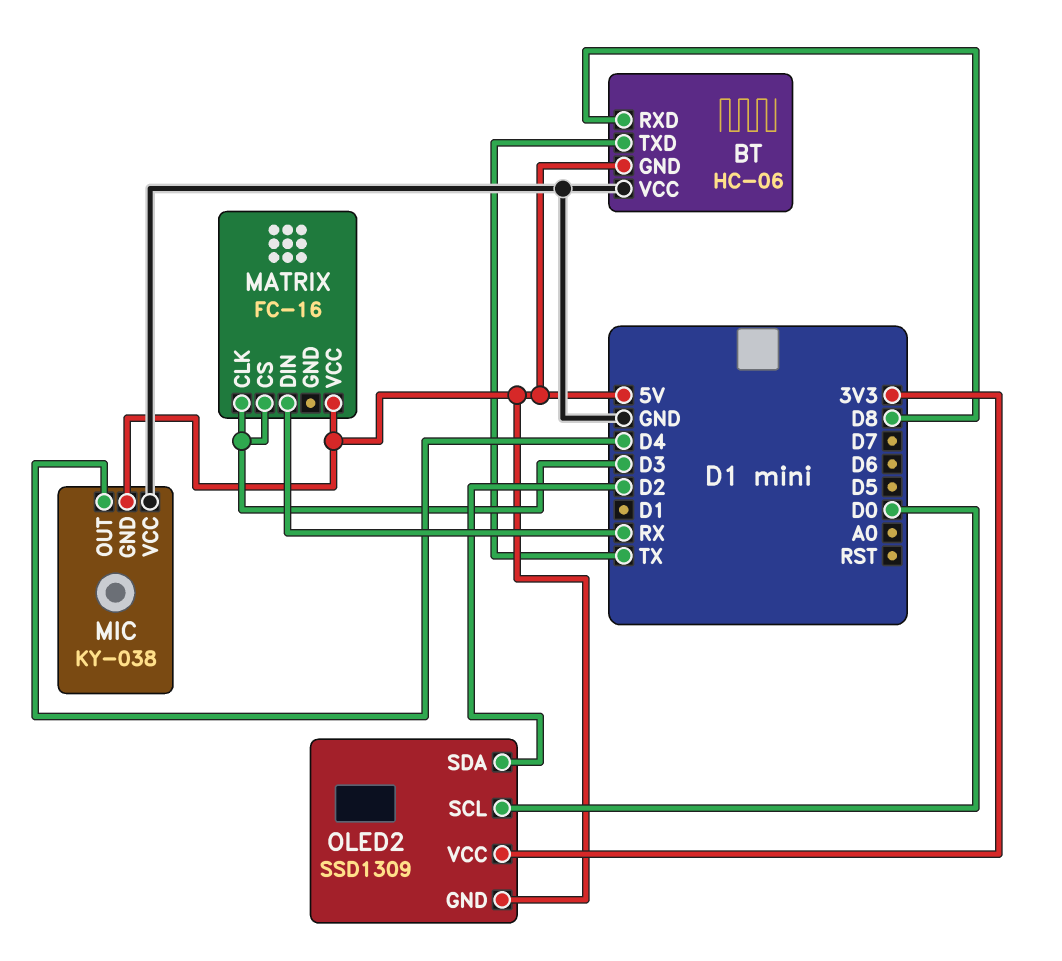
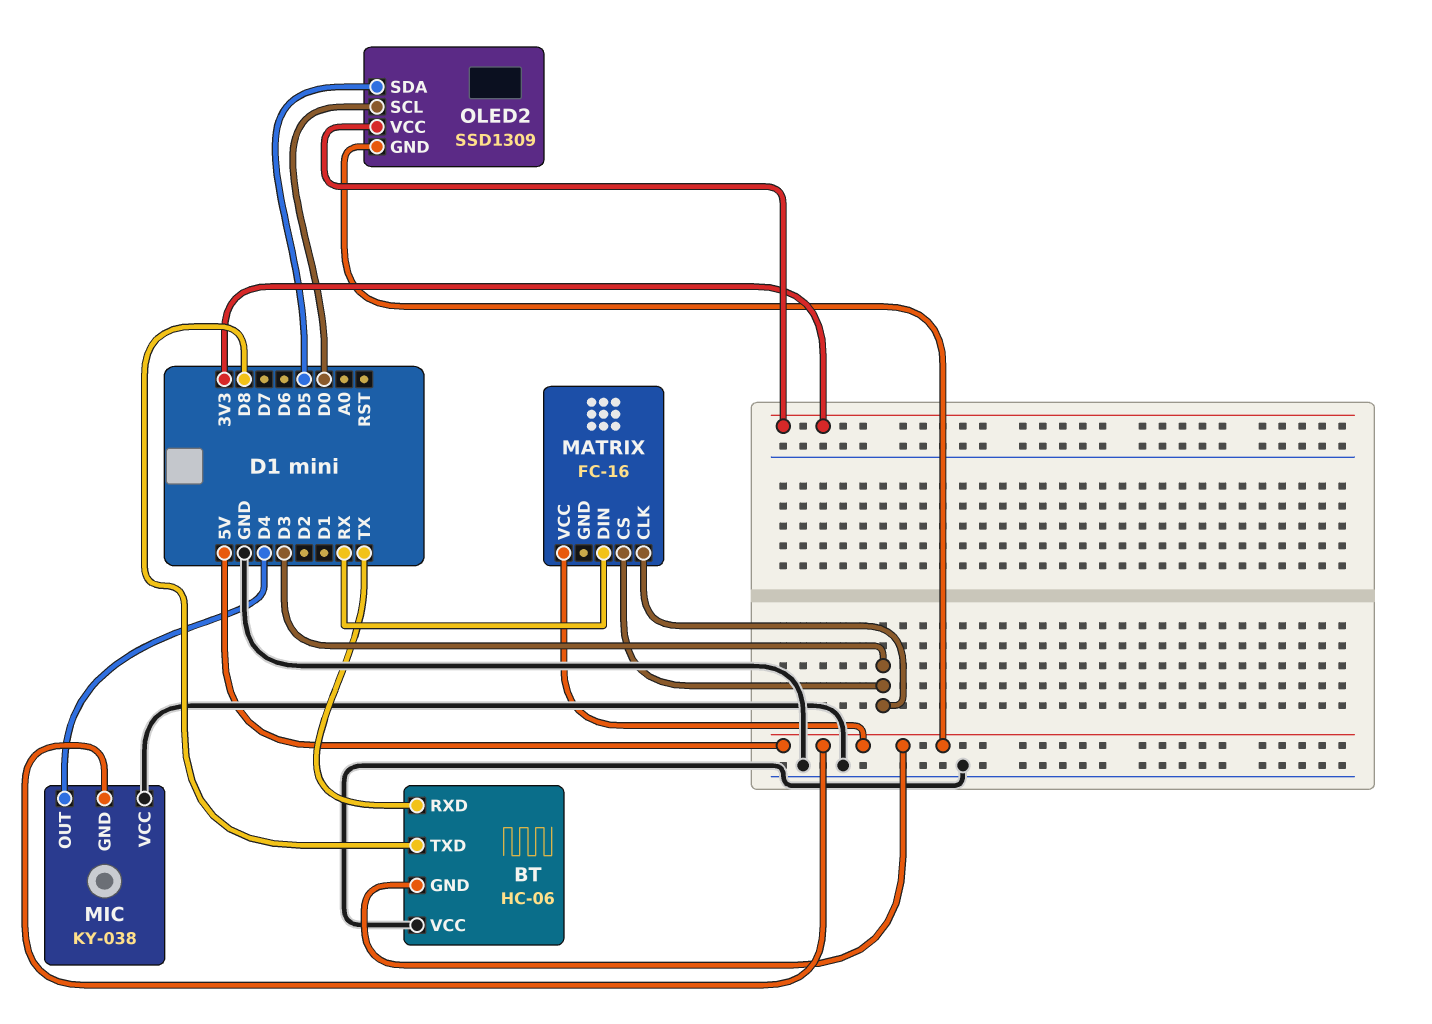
BT pin RXD: D8 -> TX
BT pin TXD: TX -> D8
OLED2 pin SDA: D2 -> D5

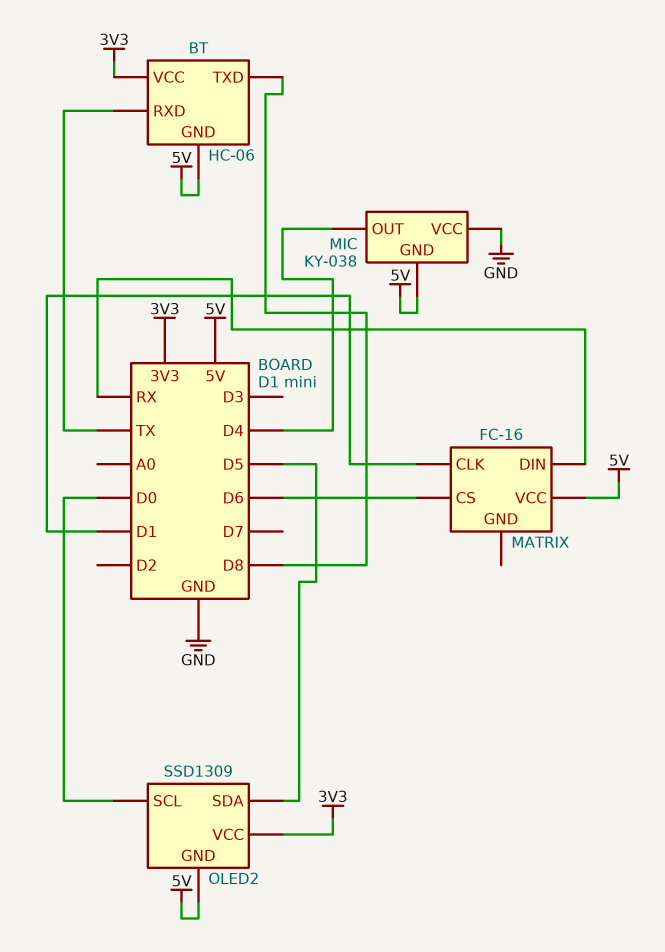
BT pin VCC: GND -> 3V3
MATRIX pin CLK: D3 -> D1
MATRIX pin CS: D3 -> D6

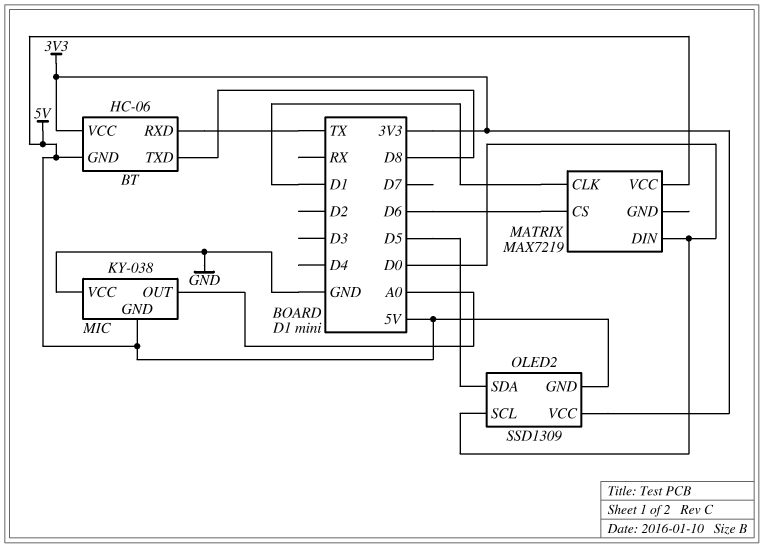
MATRIX: FC-16 -> MAX7219
MATRIX pin DIN: RX -> D0
MIC pin OUT: D4 -> A0

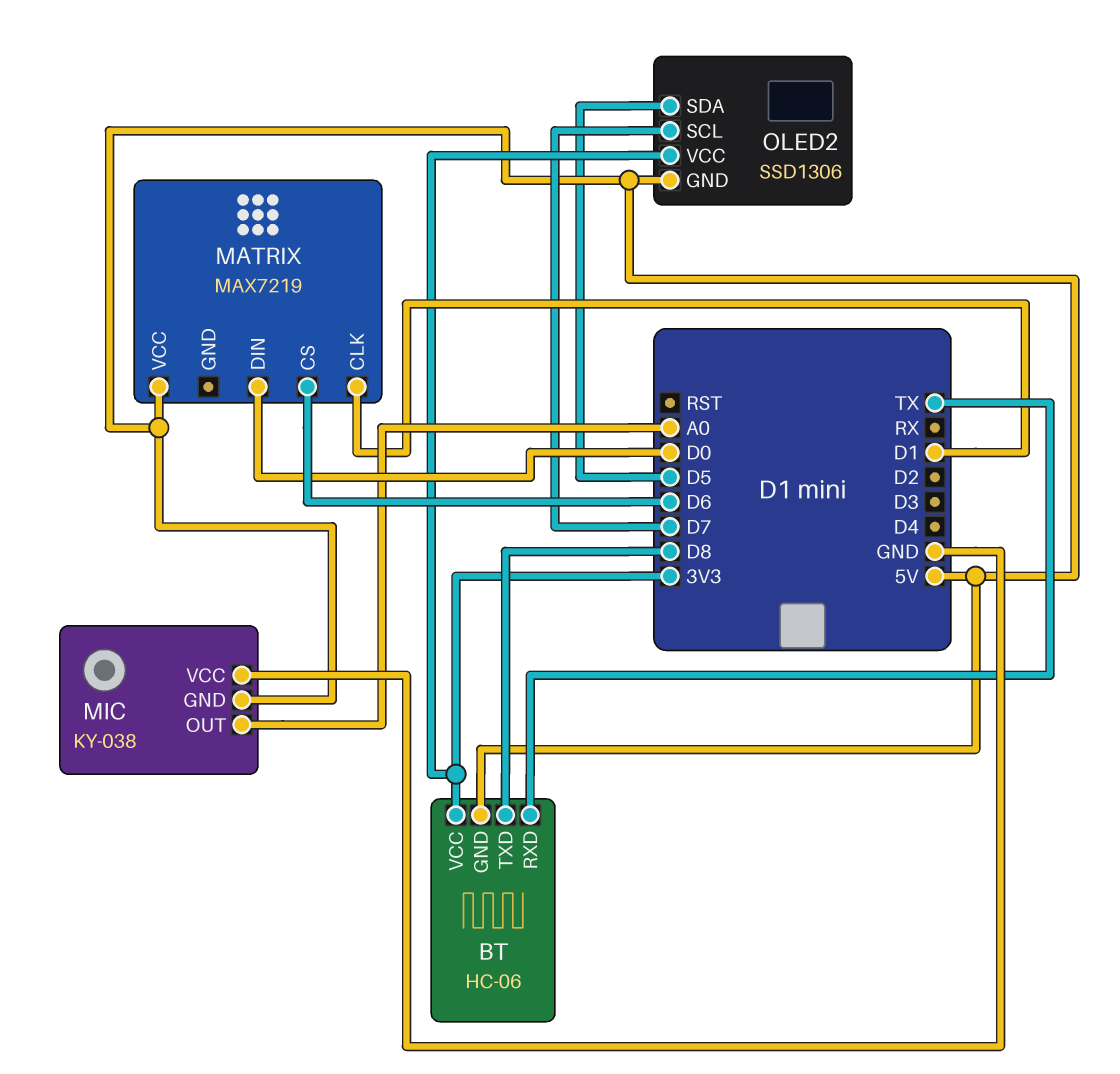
OLED2: SSD1309 -> SSD1306
OLED2 pin SCL: D0 -> D7

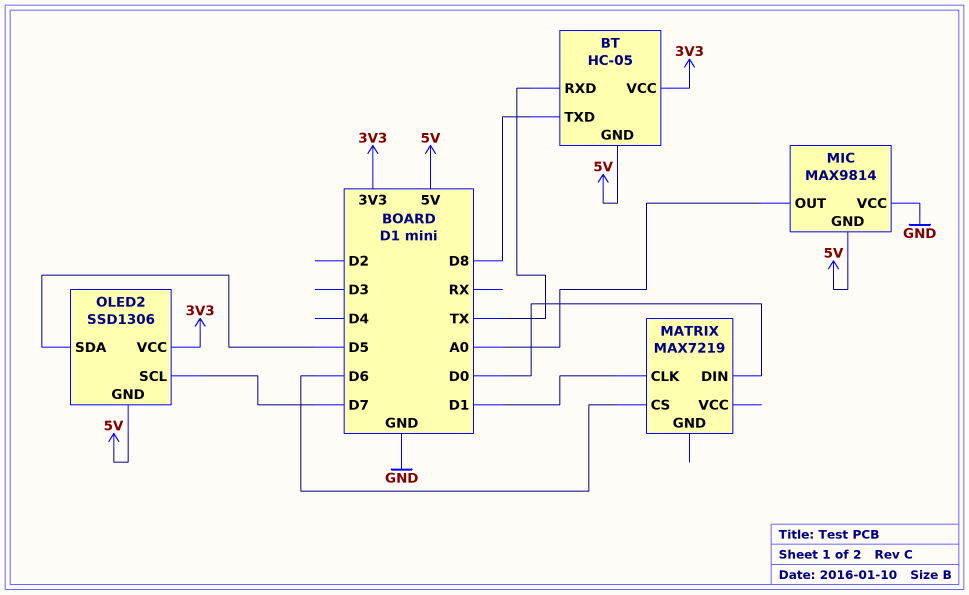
BT: HC-06 -> HC-05
MATRIX pin VCC: 5V -> none
MIC: KY-038 -> MAX9814

